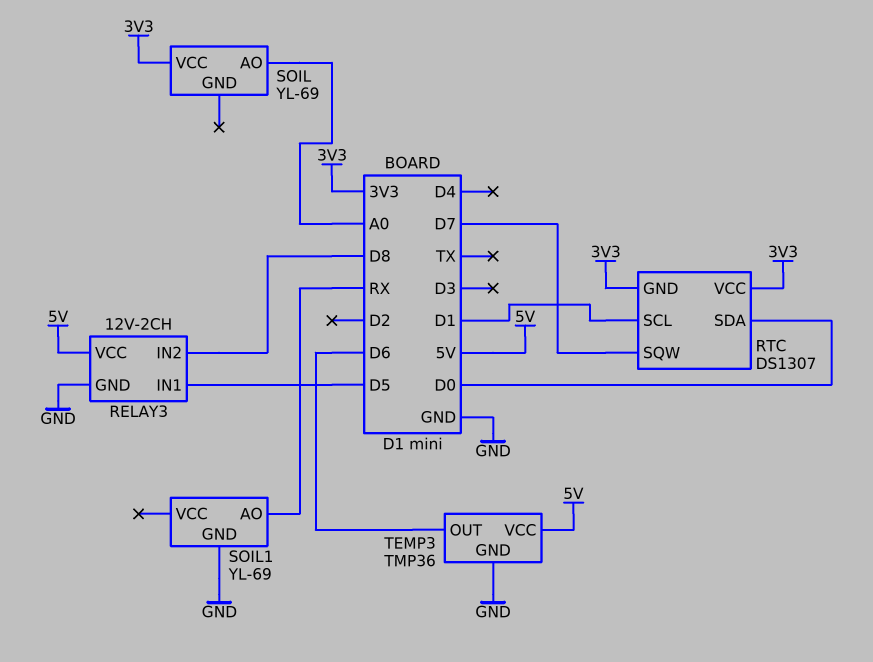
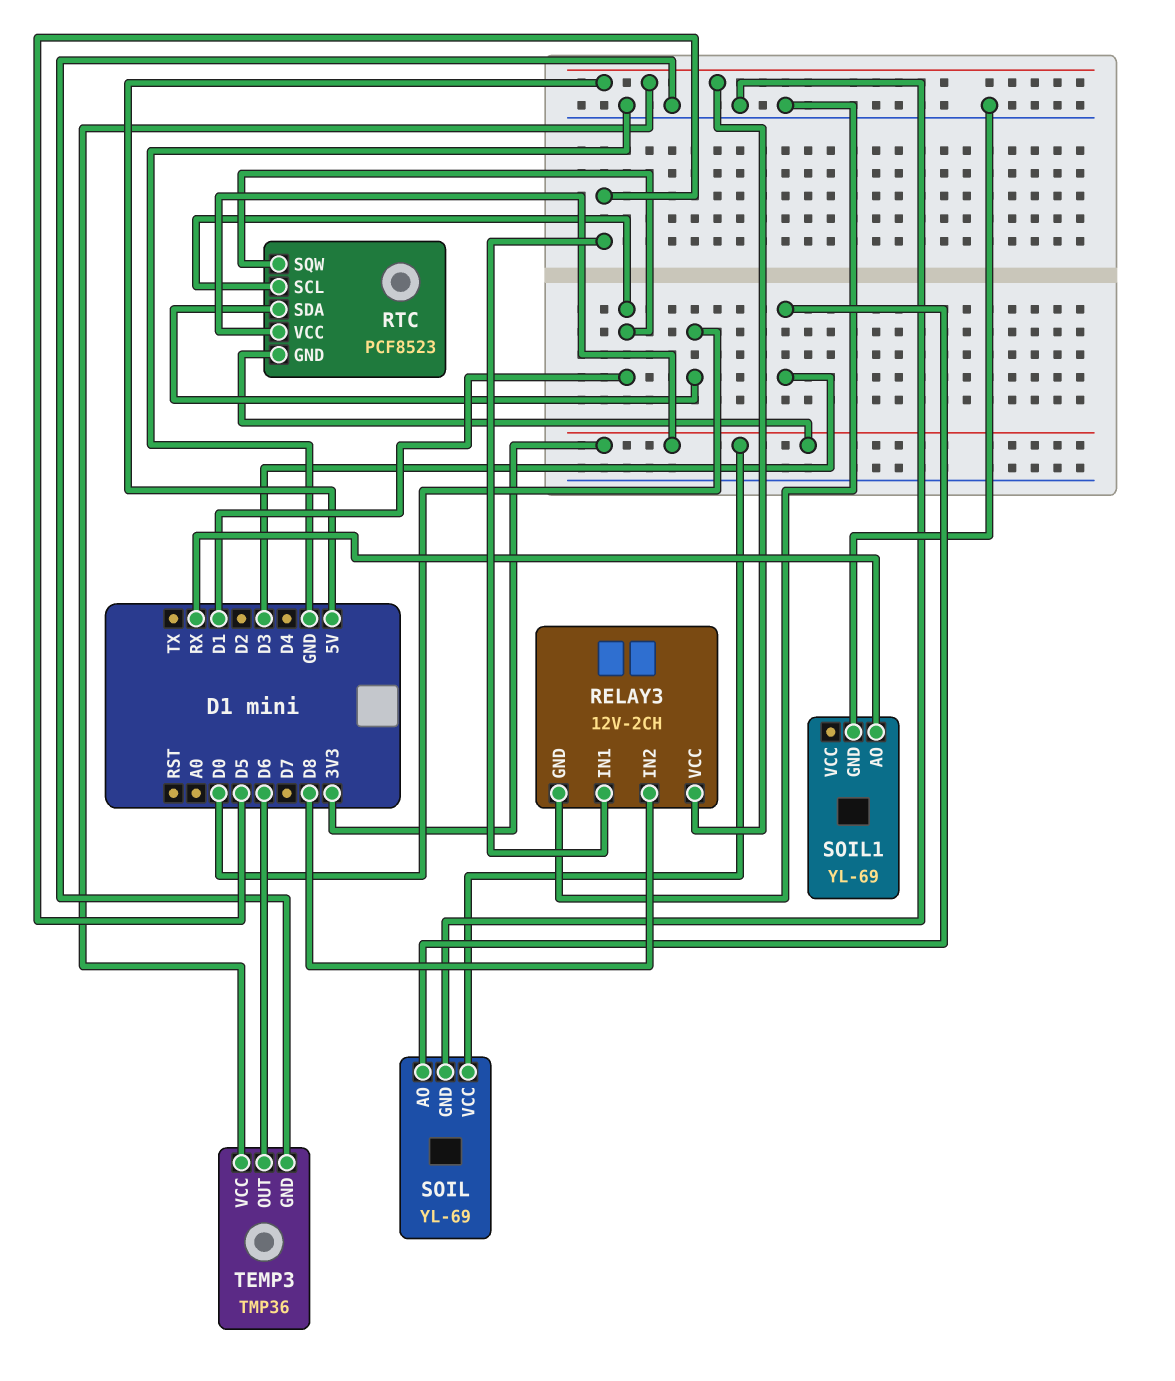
RTC: DS1307 -> PCF8523
RTC pin SQW: D7 -> D1
SOIL pin AO: A0 -> D3
SOIL pin GND: none -> GND

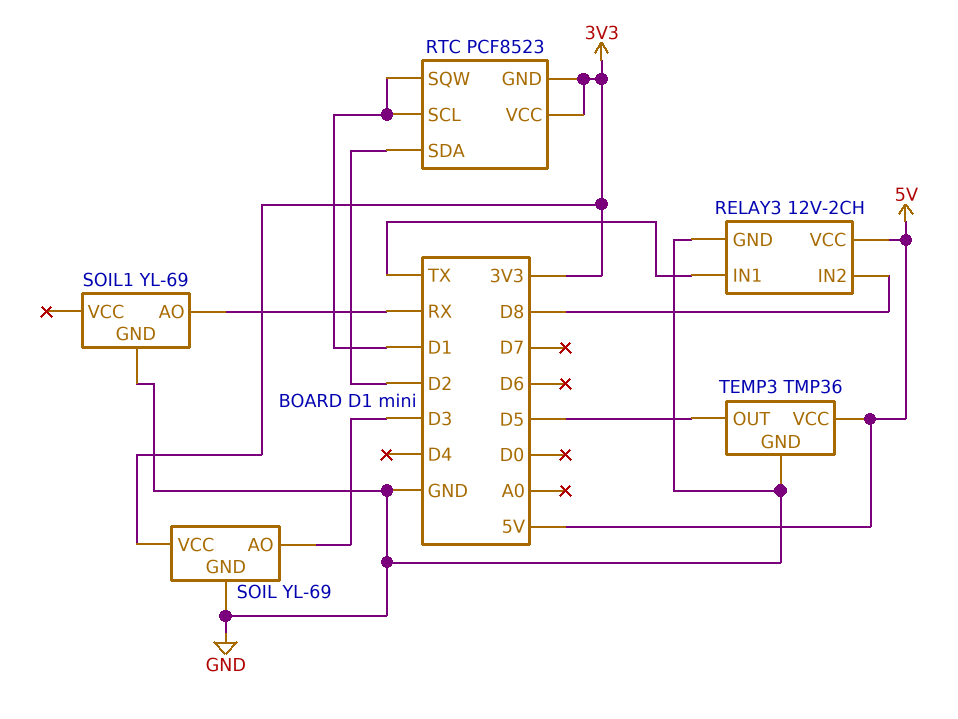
RELAY3 pin IN1: D5 -> TX
RTC pin SDA: D0 -> D2
TEMP3 pin OUT: D6 -> D5

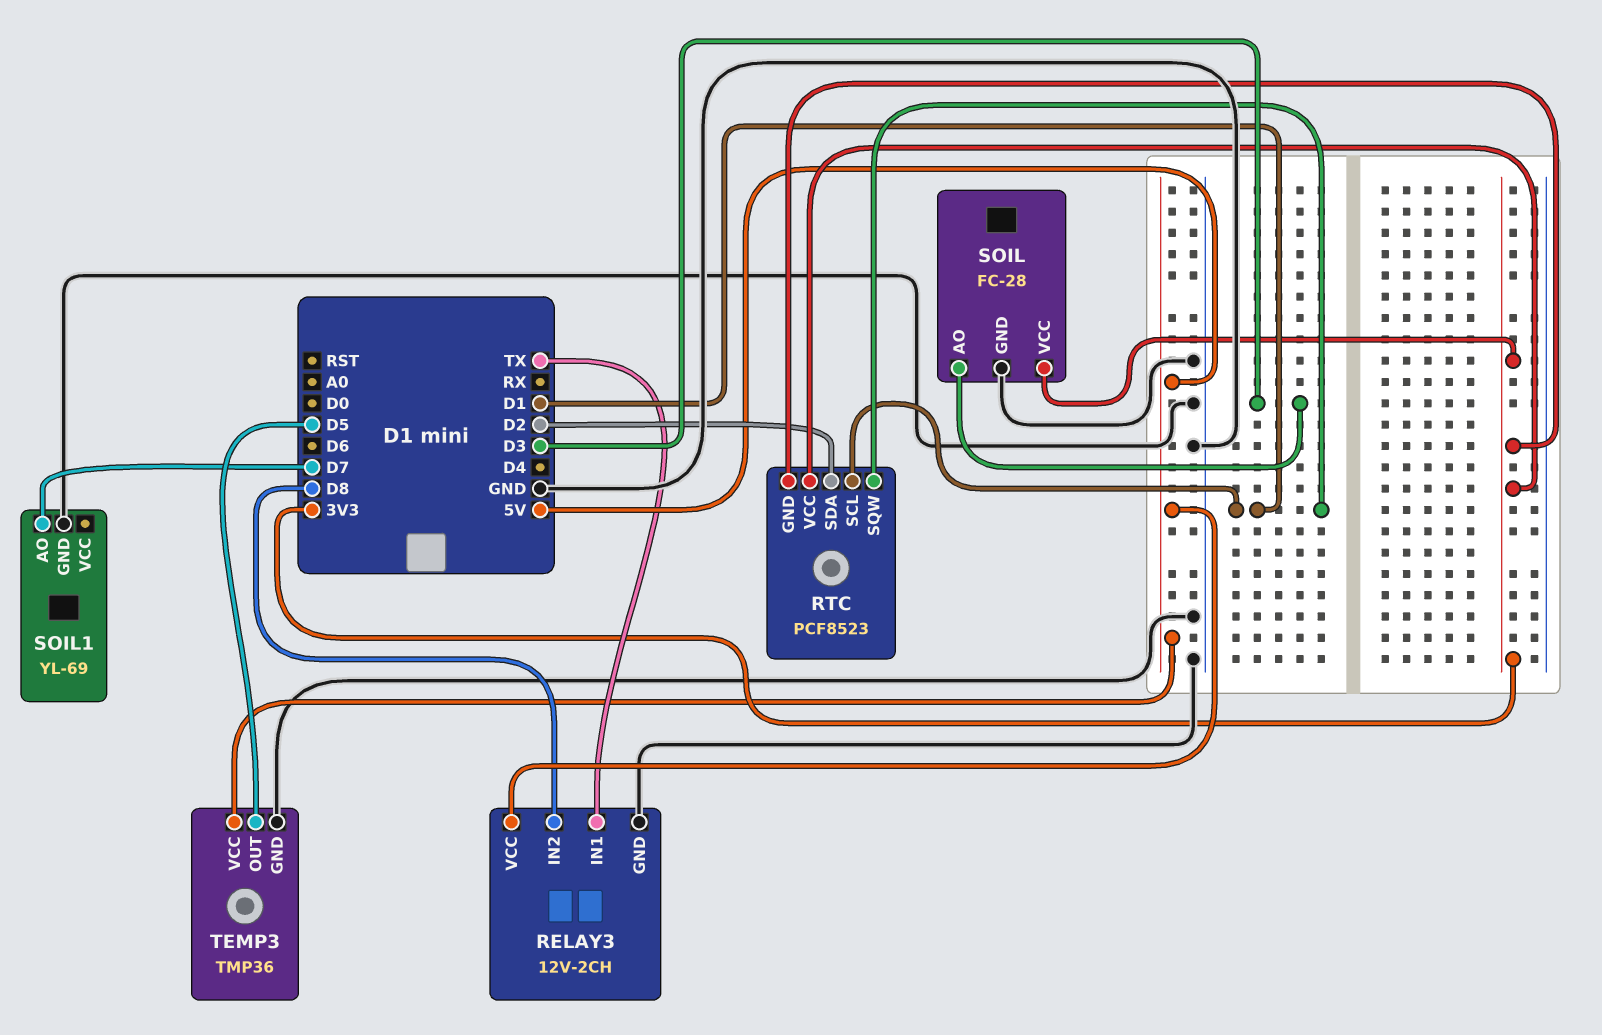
SOIL: YL-69 -> FC-28
SOIL1 pin AO: RX -> D7

